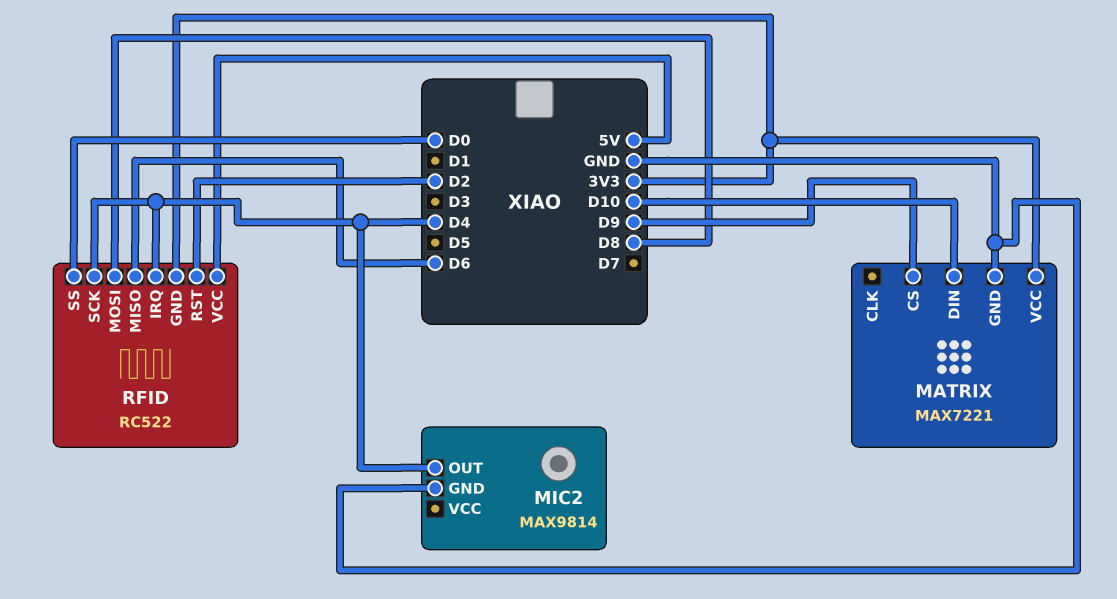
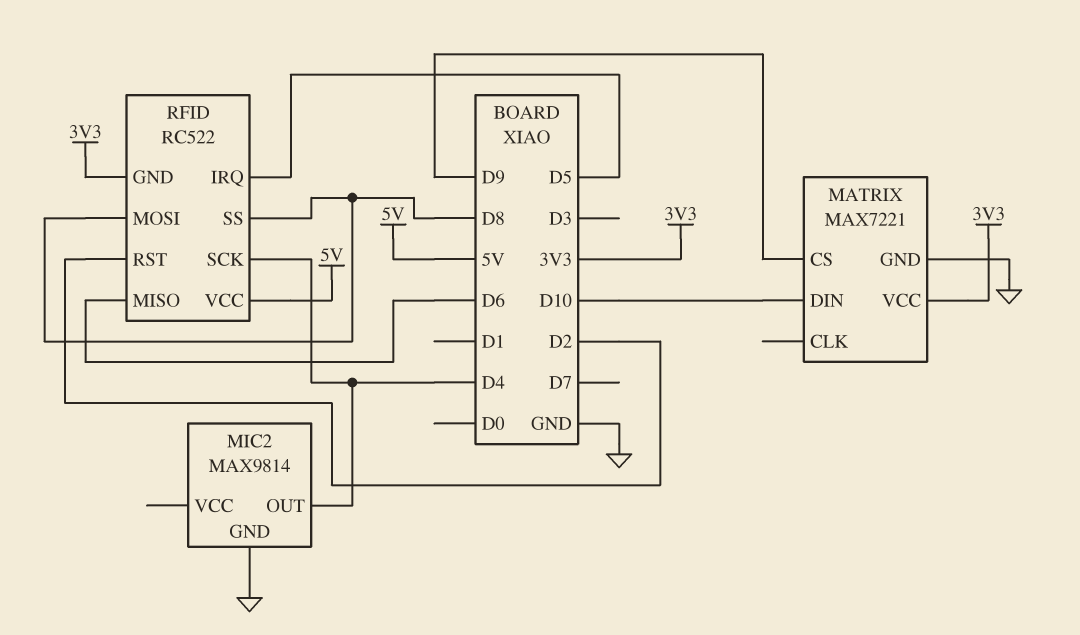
RFID pin IRQ: D4 -> D5
RFID pin SS: D0 -> D8

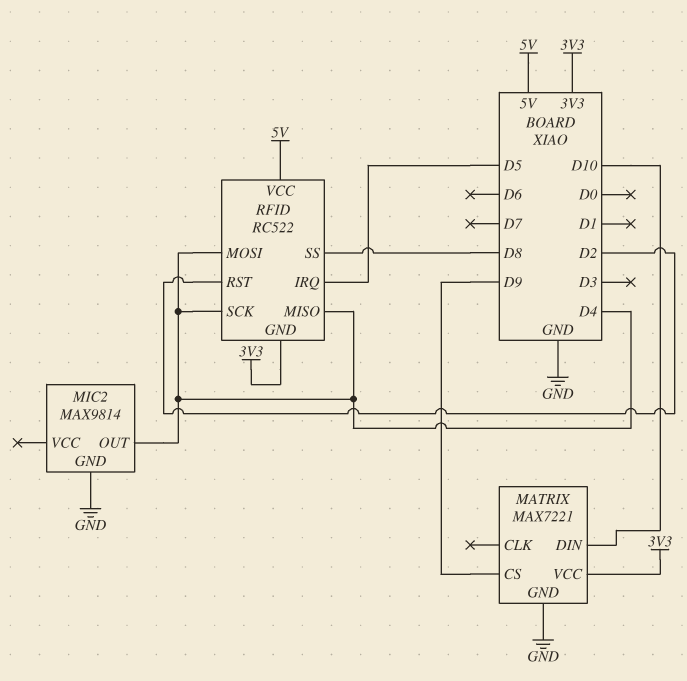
RFID pin MISO: D6 -> D4
RFID pin MOSI: D8 -> D4

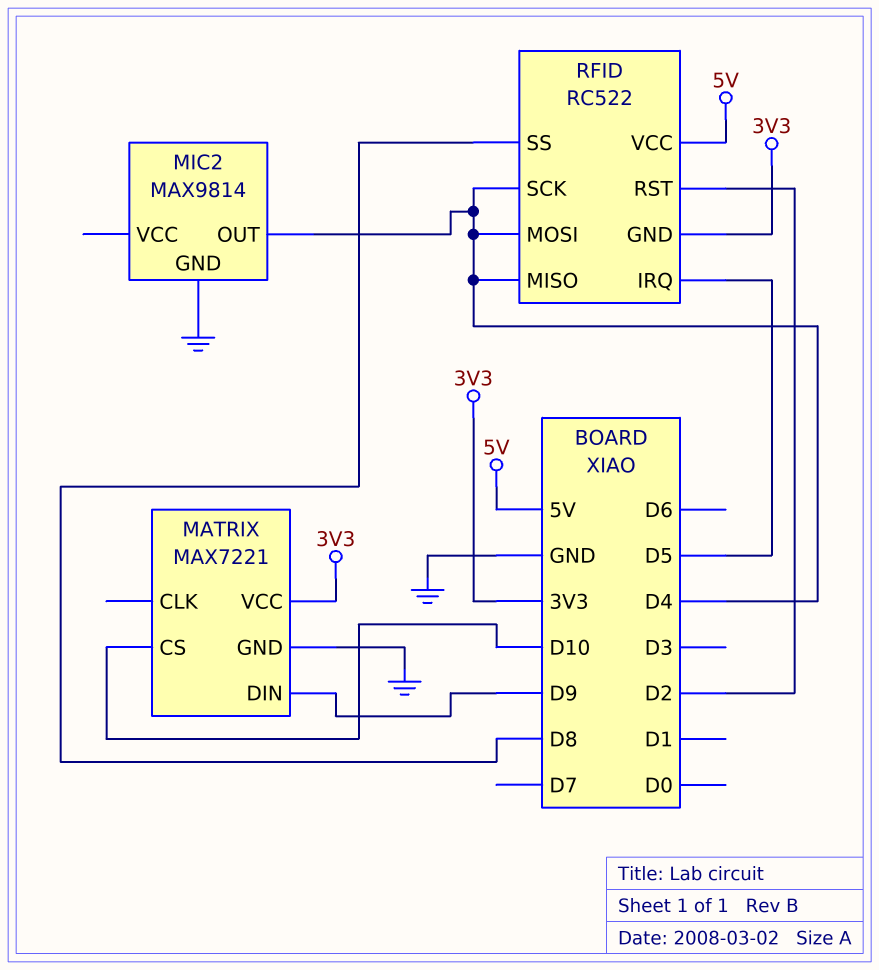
MATRIX pin CS: D9 -> D10
MATRIX pin DIN: D10 -> D9

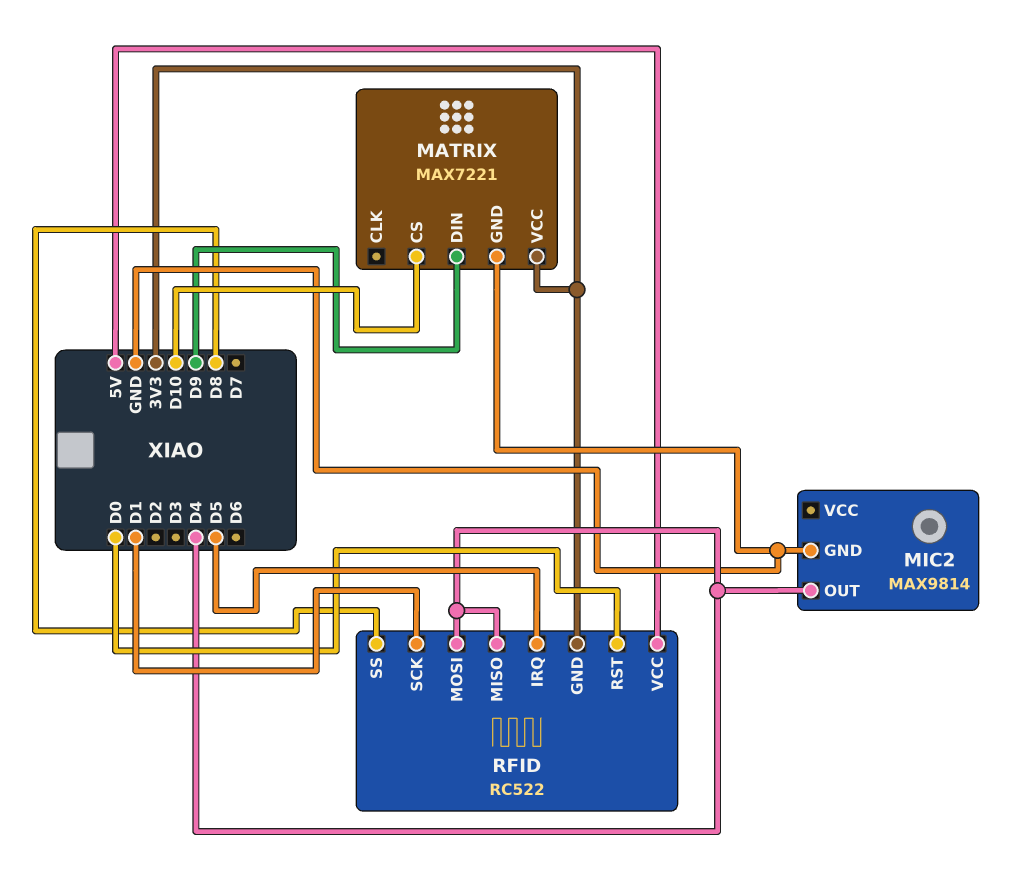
RFID pin RST: D2 -> D0
RFID pin SCK: D4 -> D1

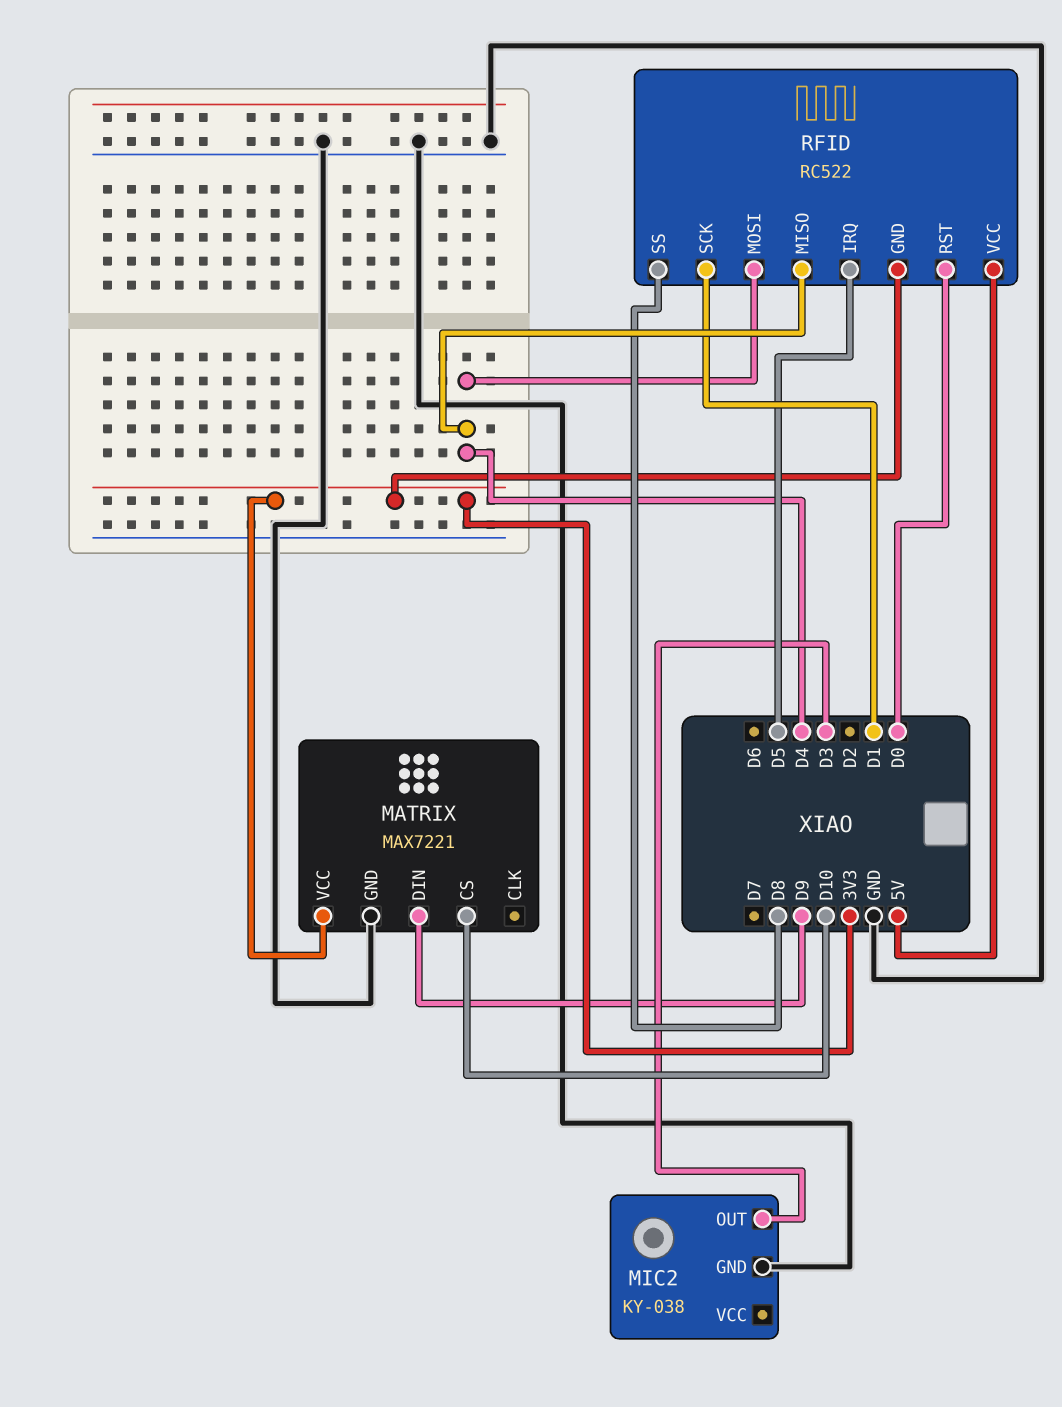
MIC2: MAX9814 -> KY-038
MIC2 pin OUT: D4 -> D3

